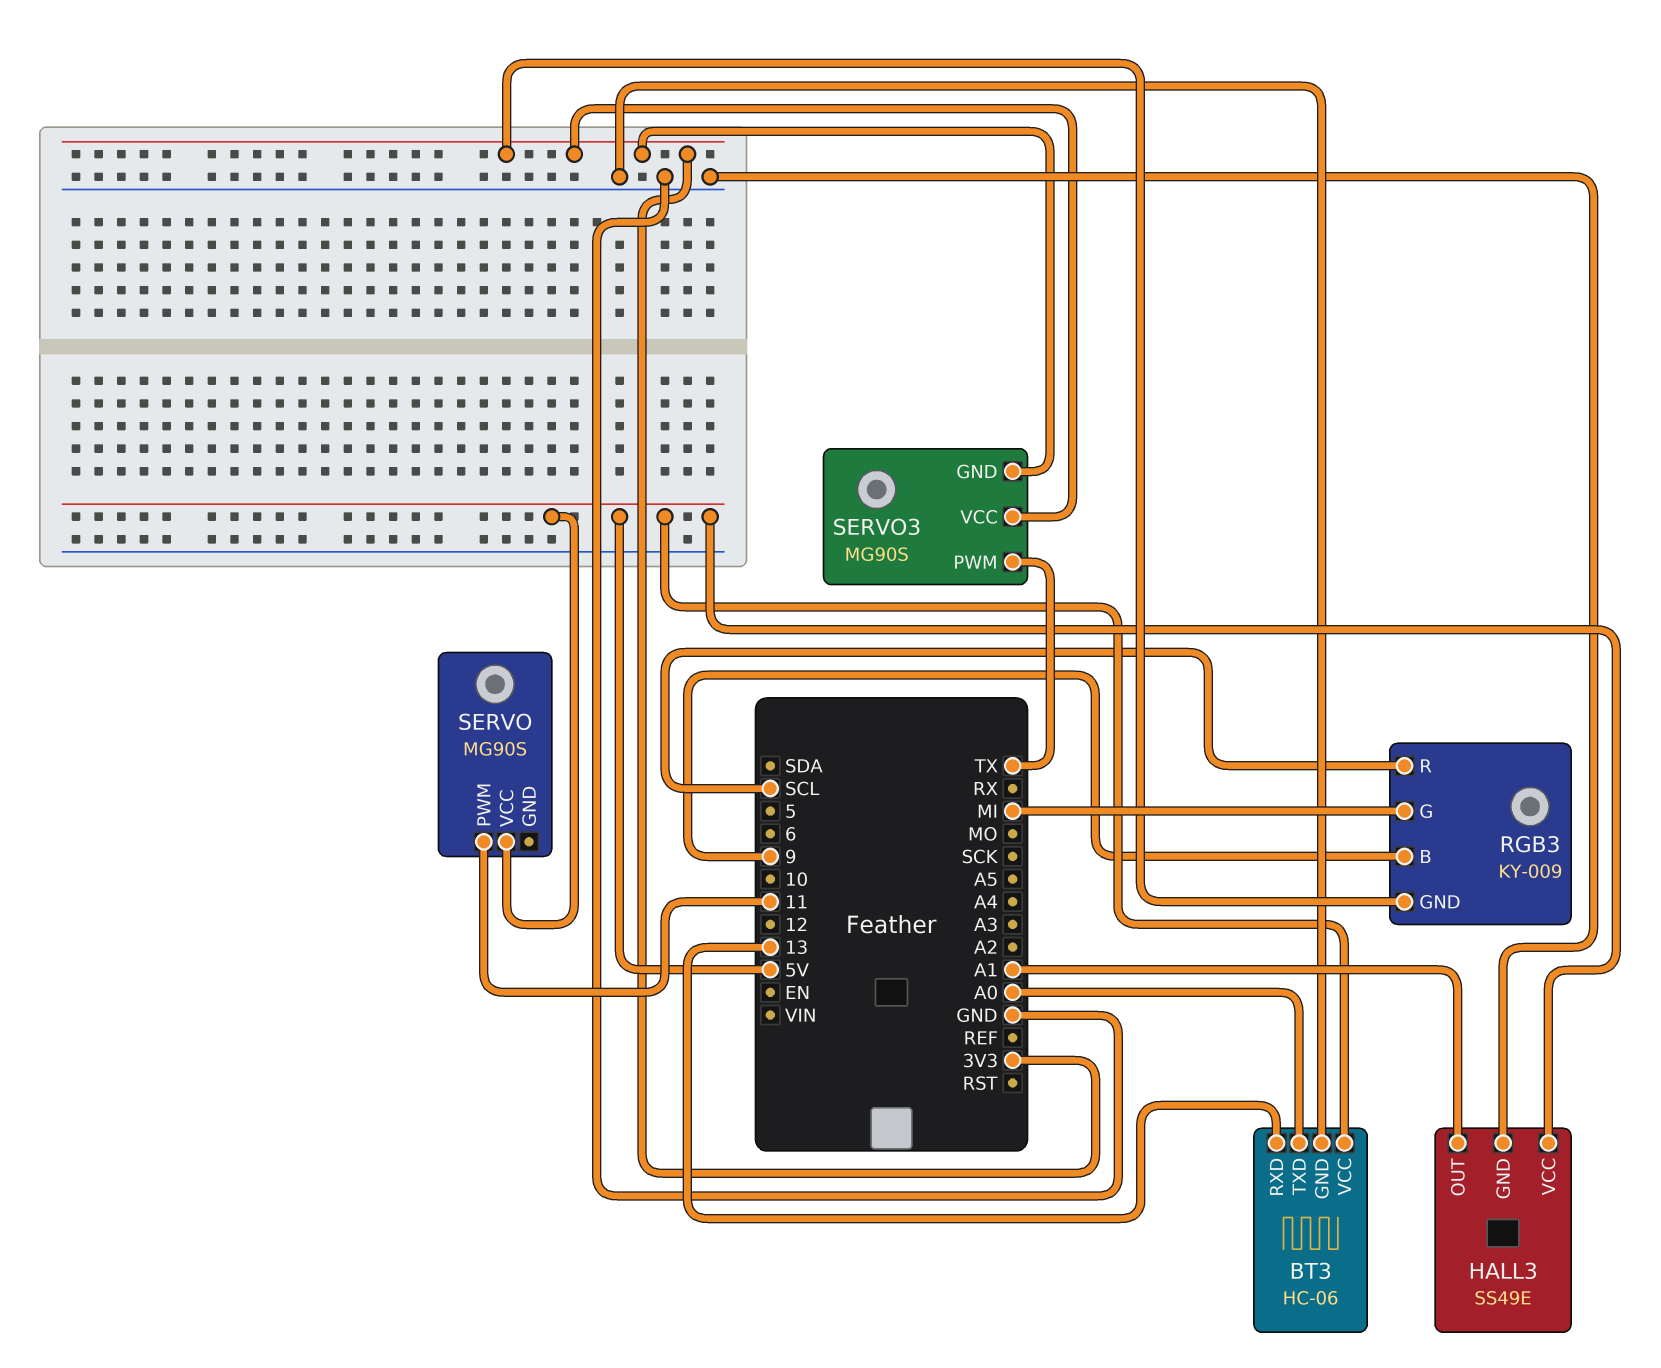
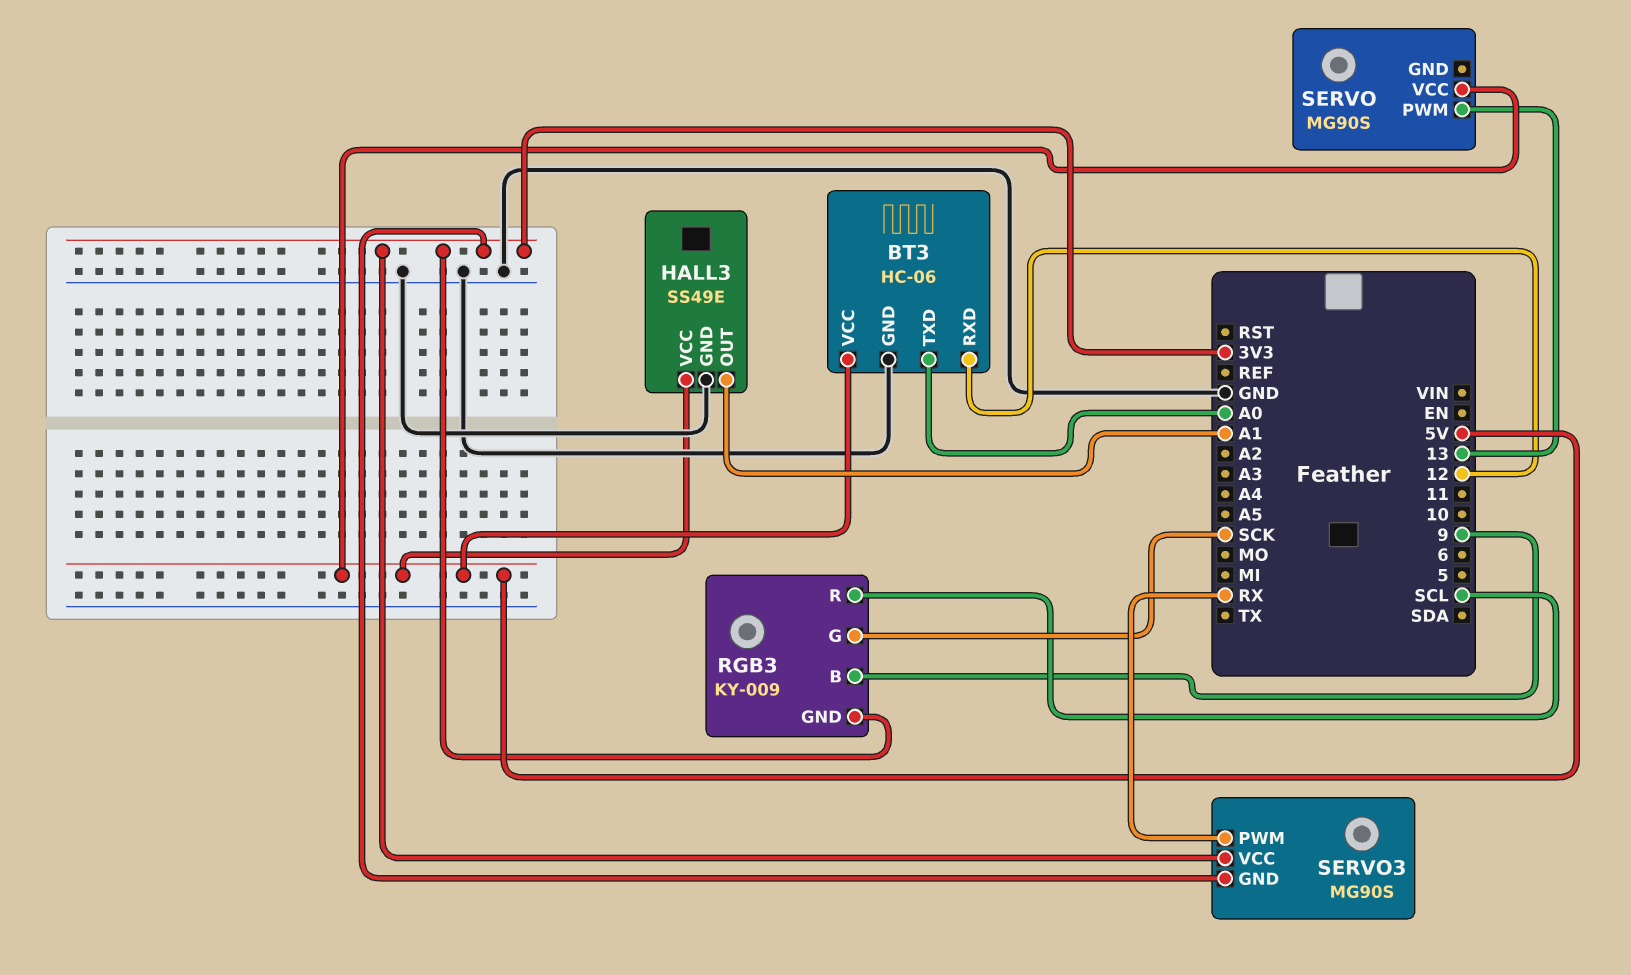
BT3 pin RXD: 13 -> 12
RGB3 pin G: MI -> SCK
SERVO pin PWM: 11 -> 13
SERVO3 pin PWM: TX -> RX

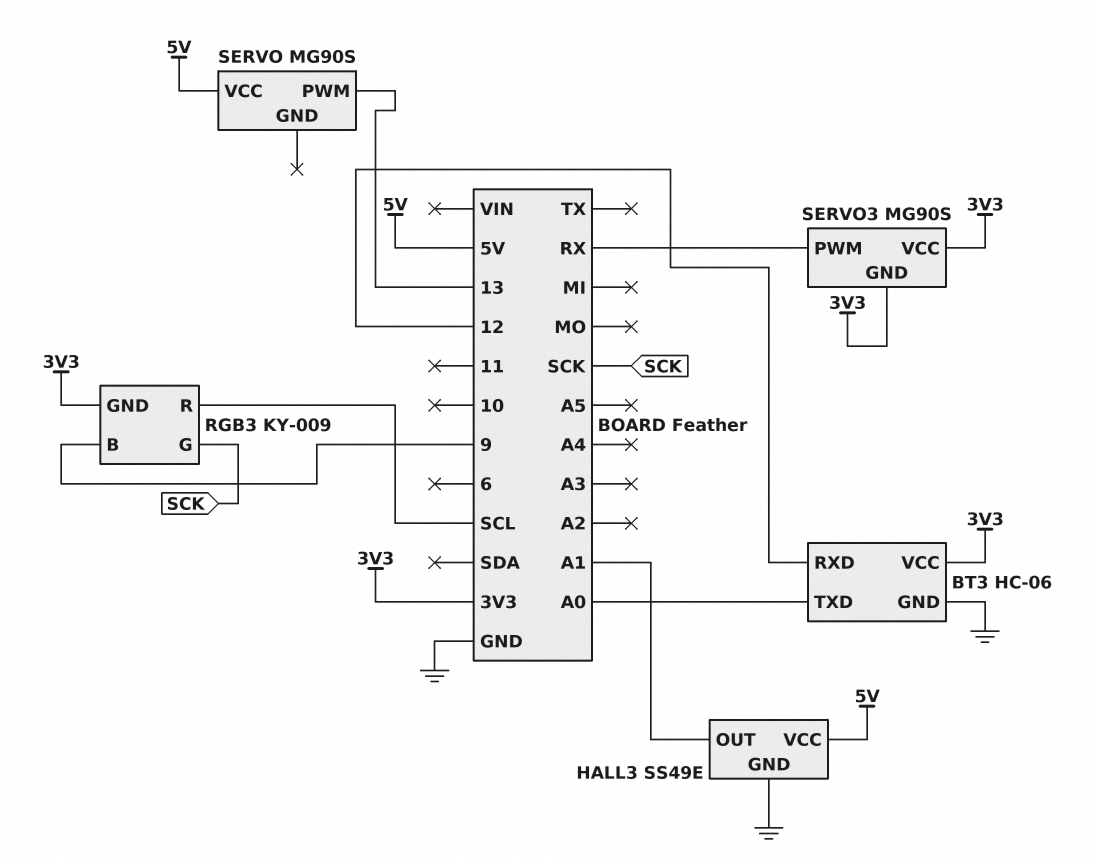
BT3 pin VCC: 5V -> 3V3

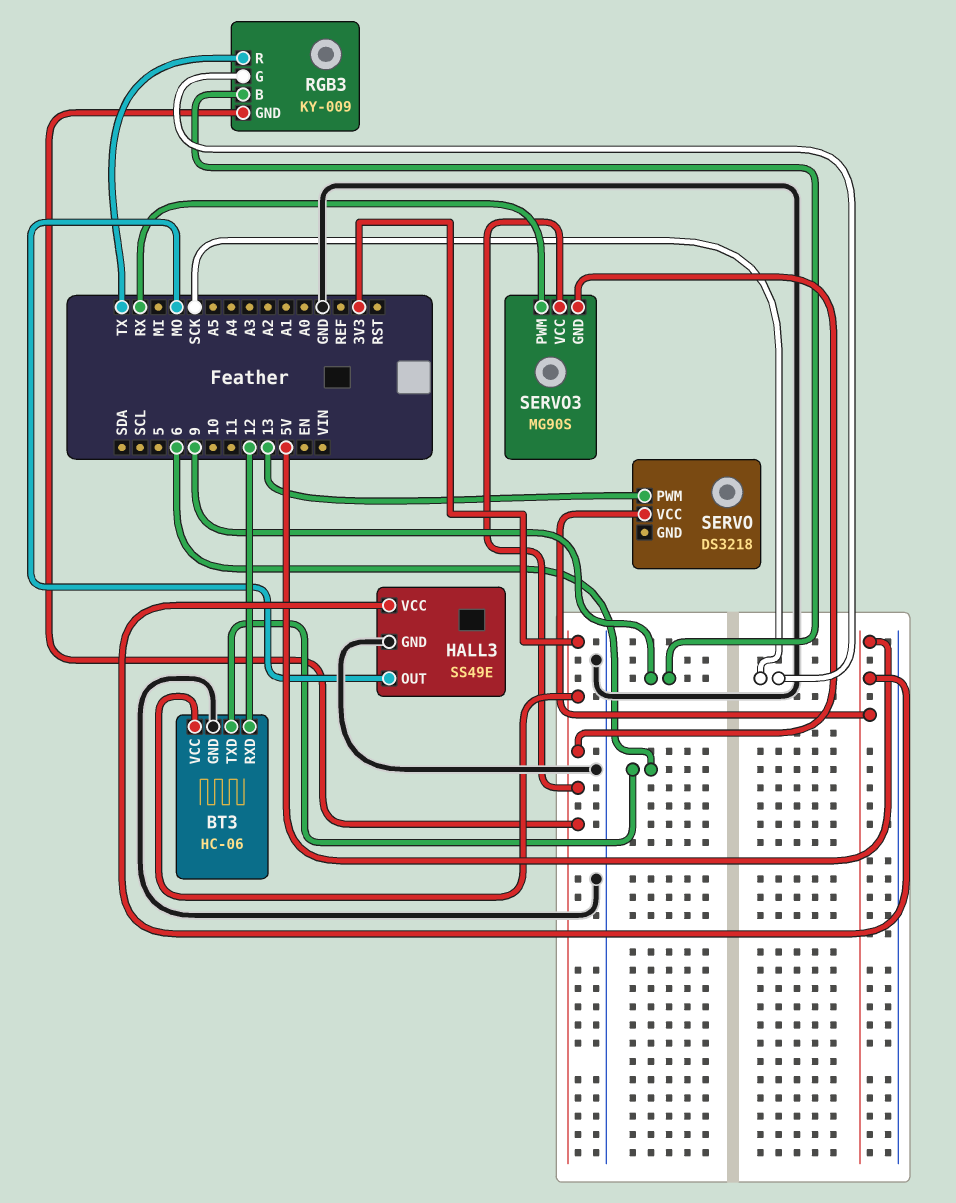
BT3 pin TXD: A0 -> 6
HALL3 pin OUT: A1 -> MO
RGB3 pin R: SCL -> TX
SERVO: MG90S -> DS3218

